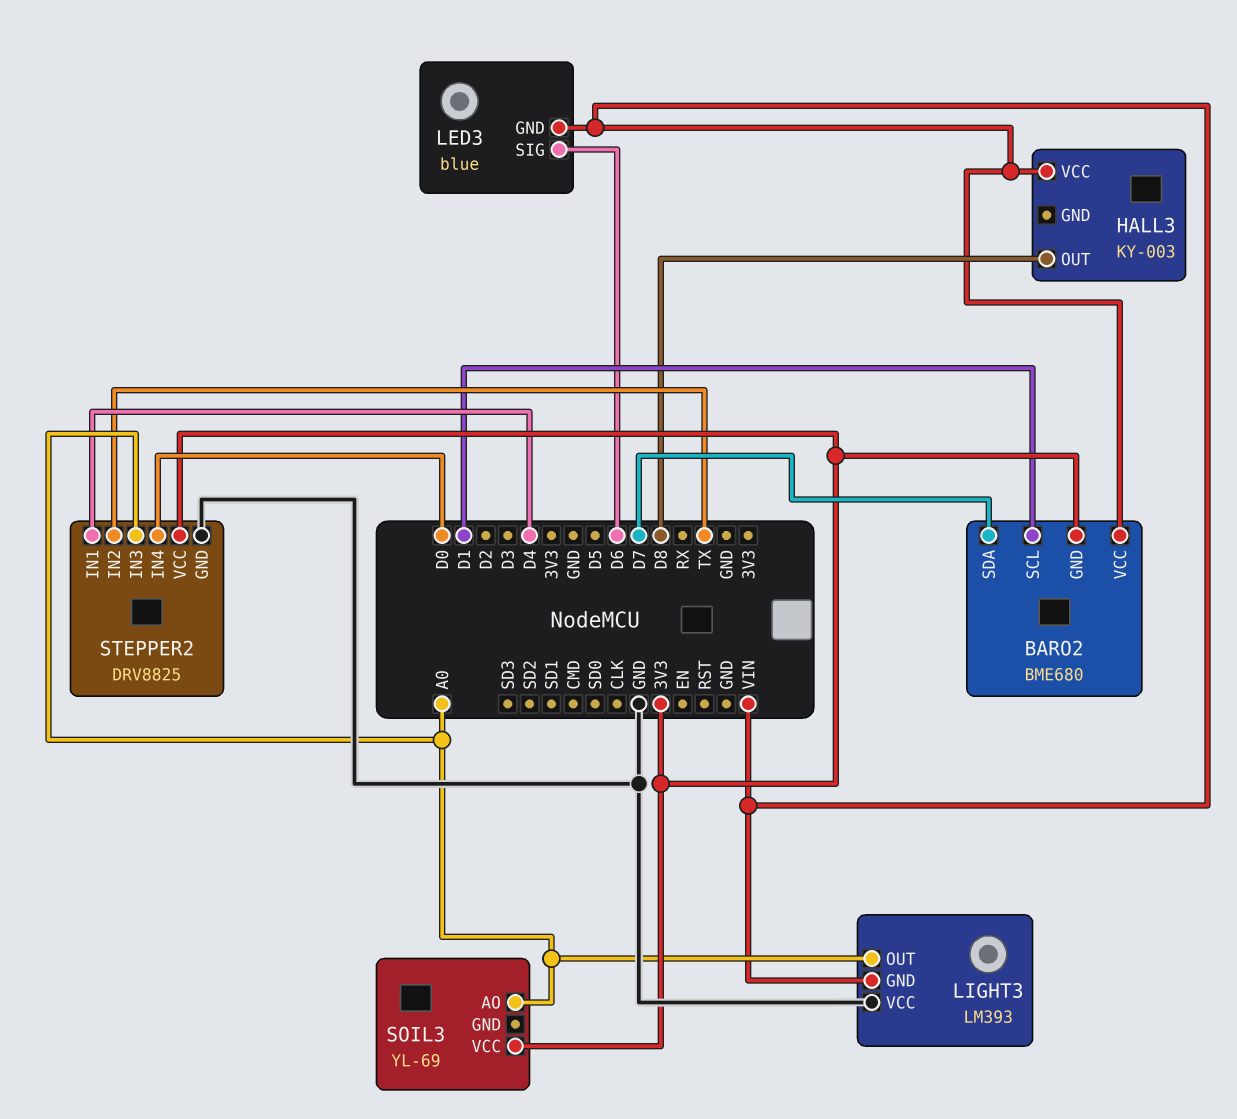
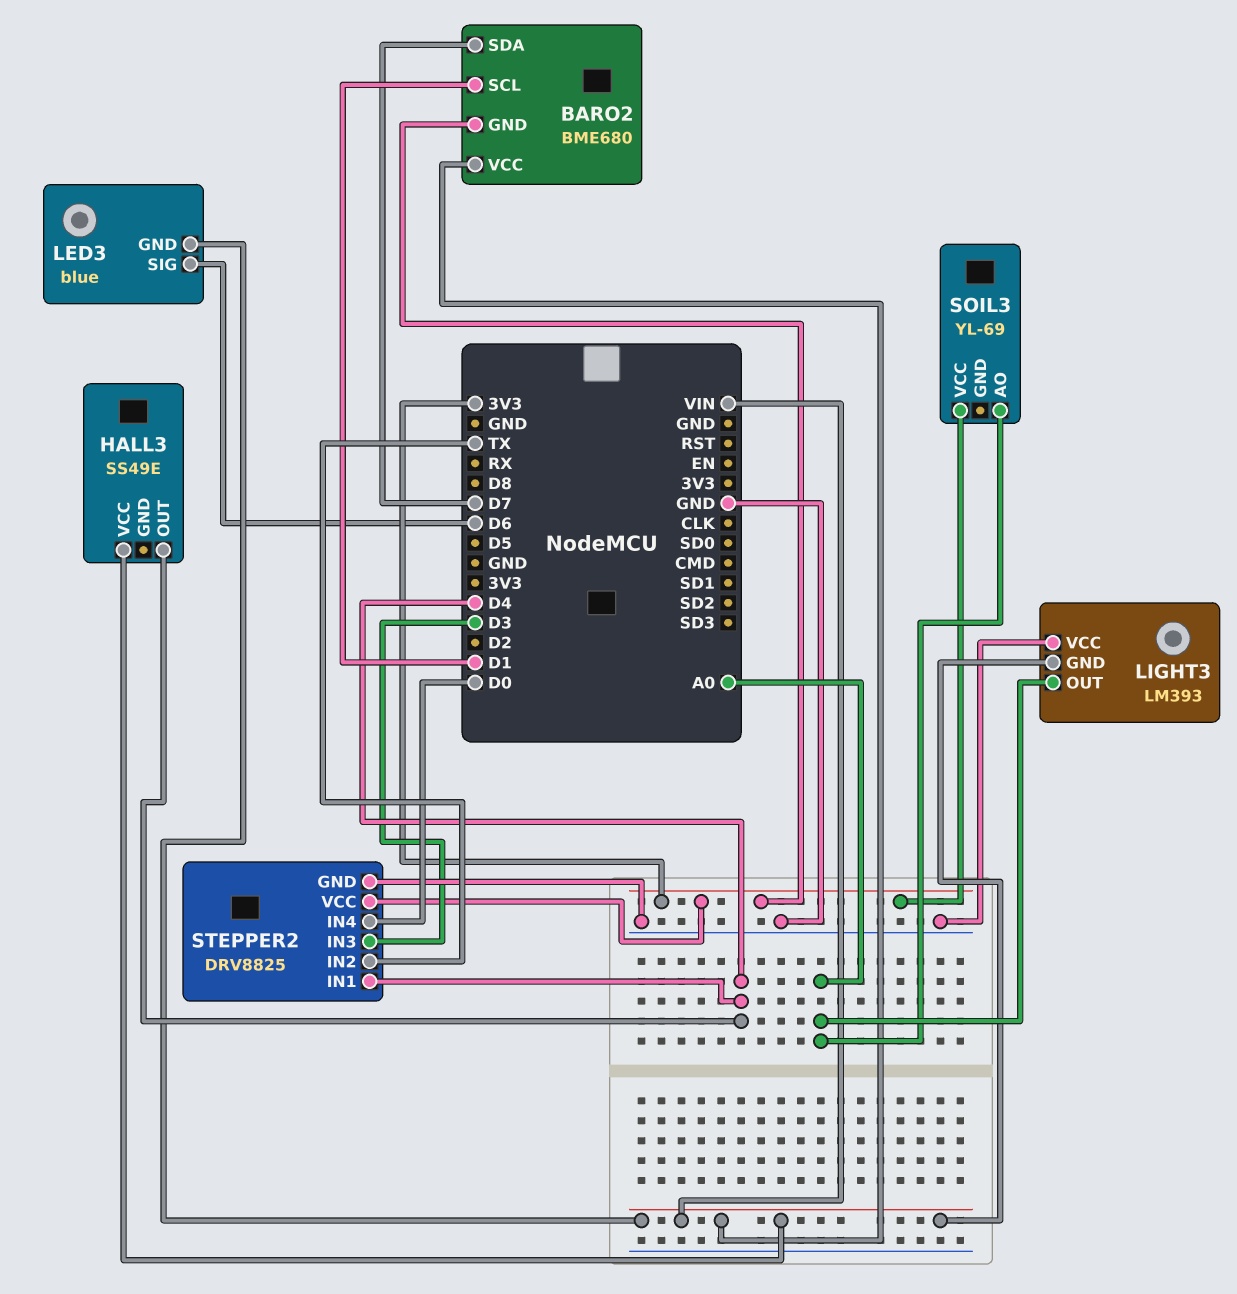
HALL3: KY-003 -> SS49E
HALL3 pin OUT: D8 -> D4
STEPPER2 pin IN3: A0 -> D3

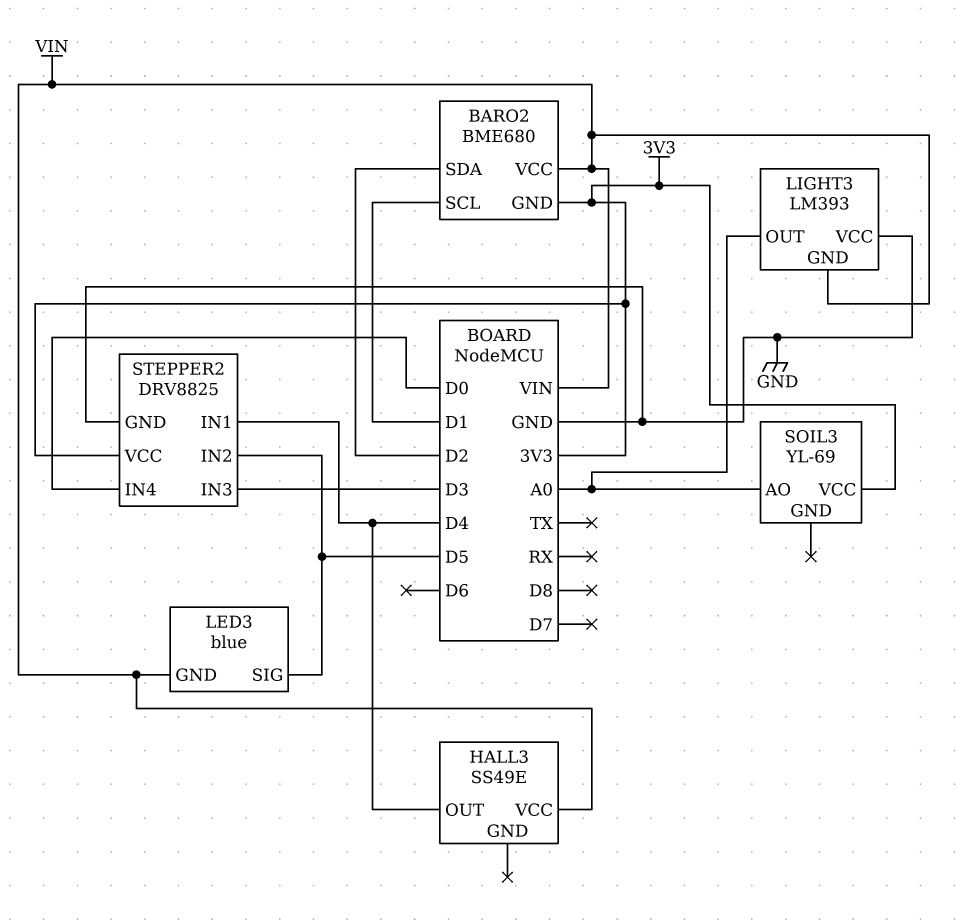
BARO2 pin SDA: D7 -> D2
LED3 pin SIG: D6 -> D5
STEPPER2 pin IN2: TX -> D5

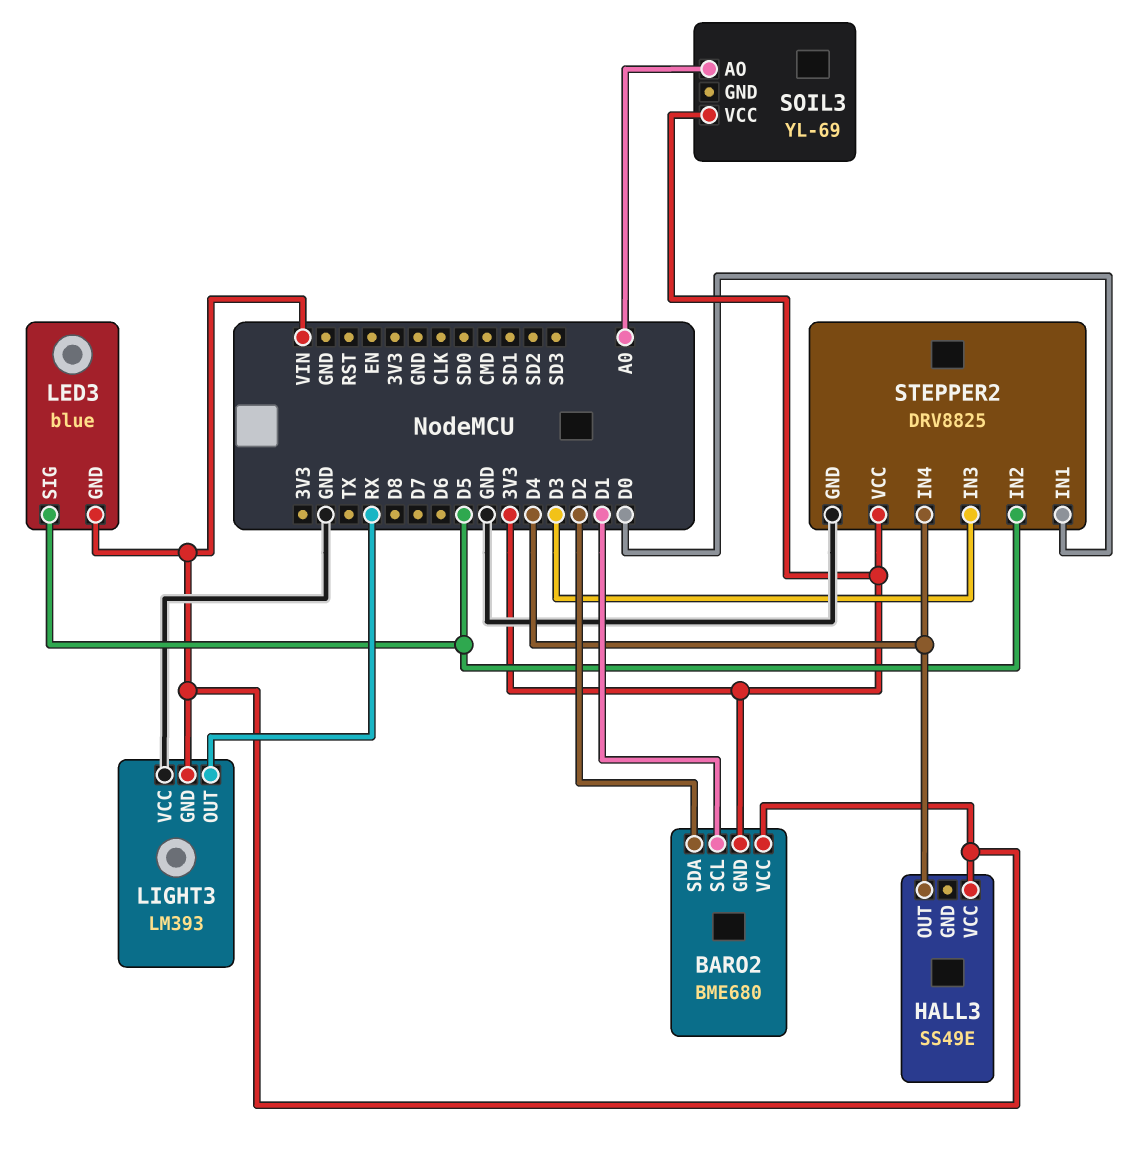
LIGHT3 pin OUT: A0 -> RX
STEPPER2 pin IN1: D4 -> D0
STEPPER2 pin IN4: D0 -> D4

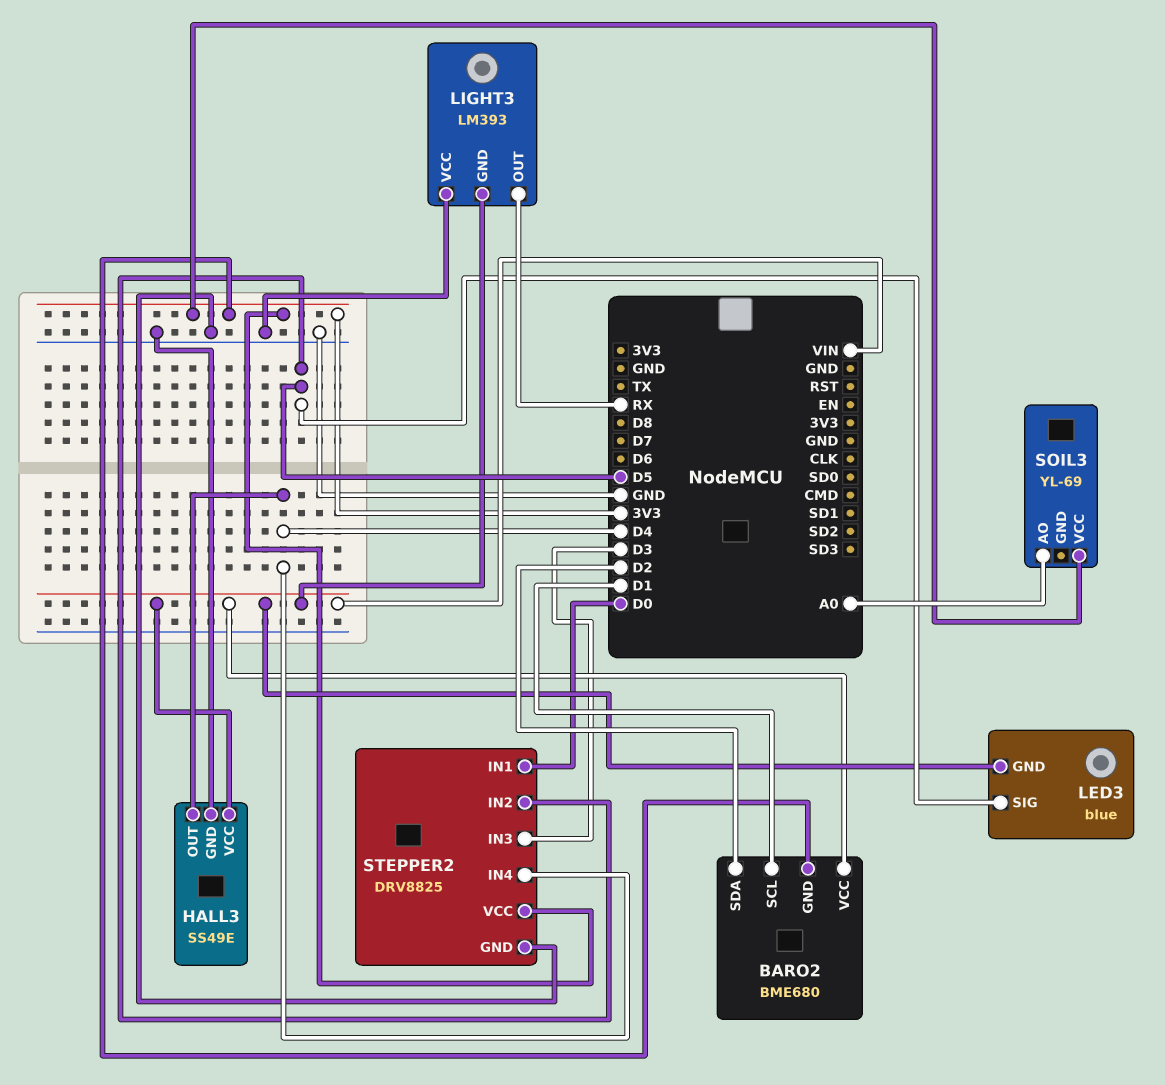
HALL3 pin GND: none -> GND

